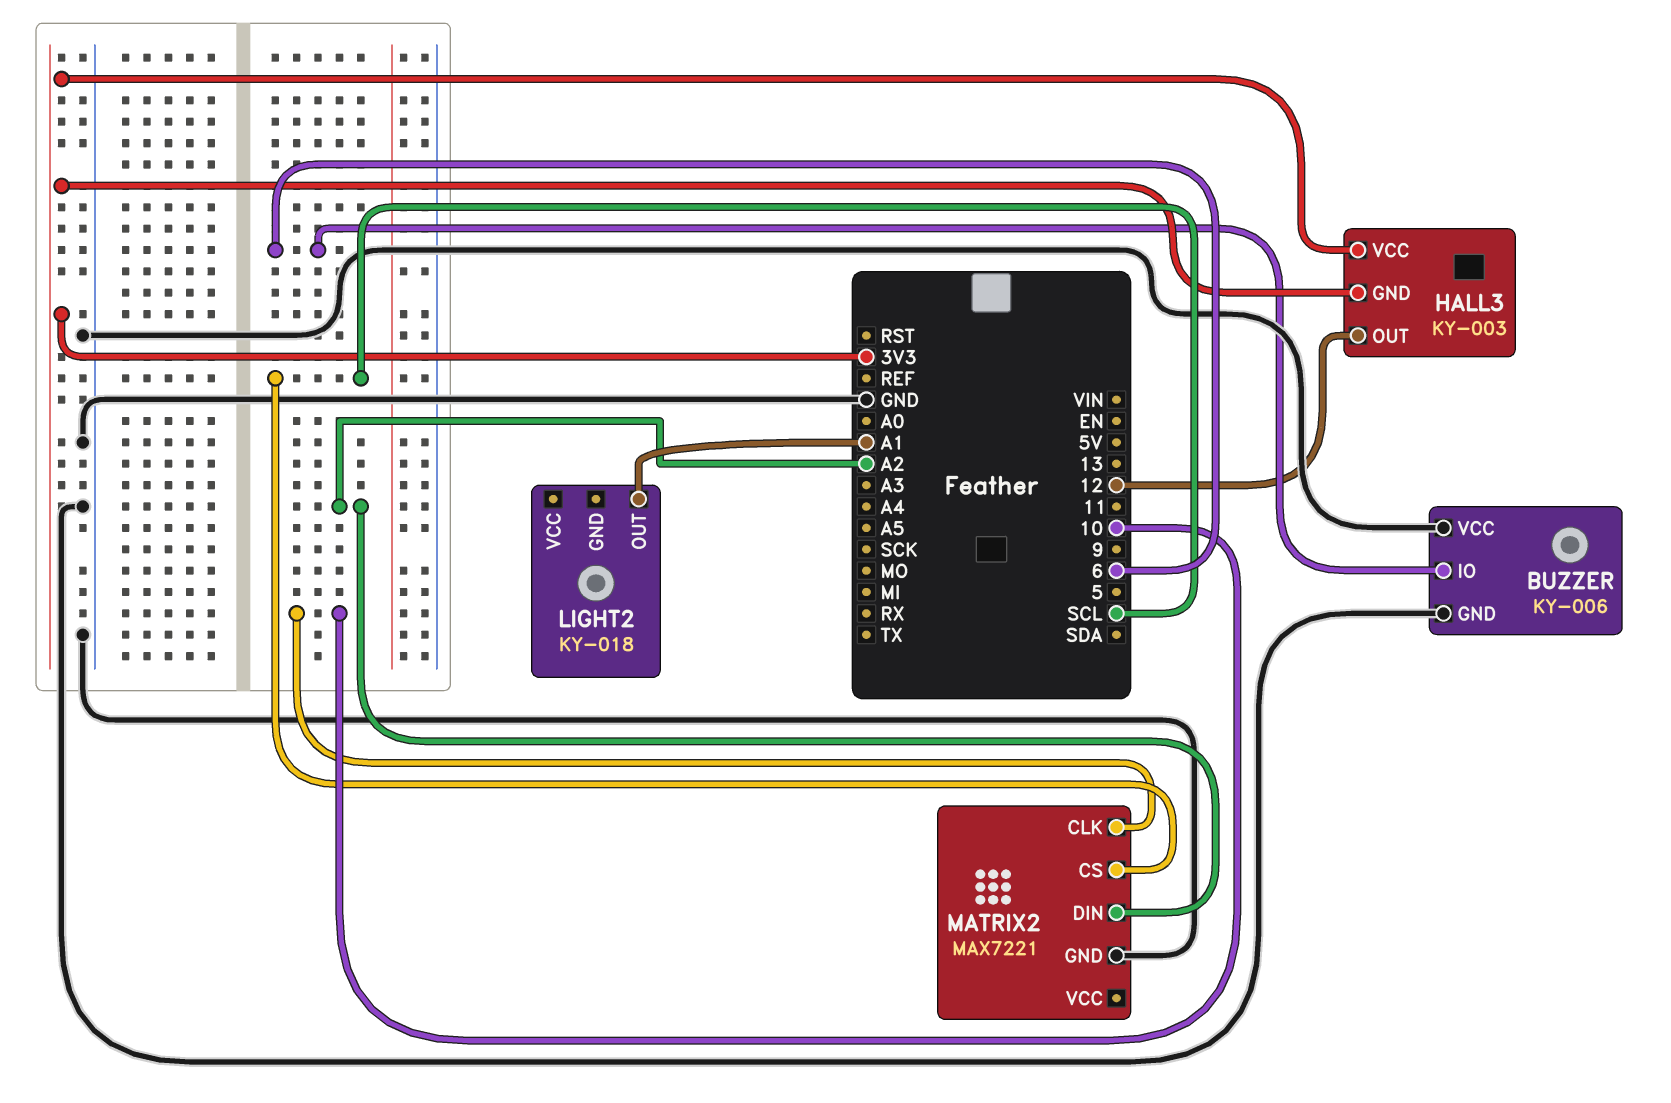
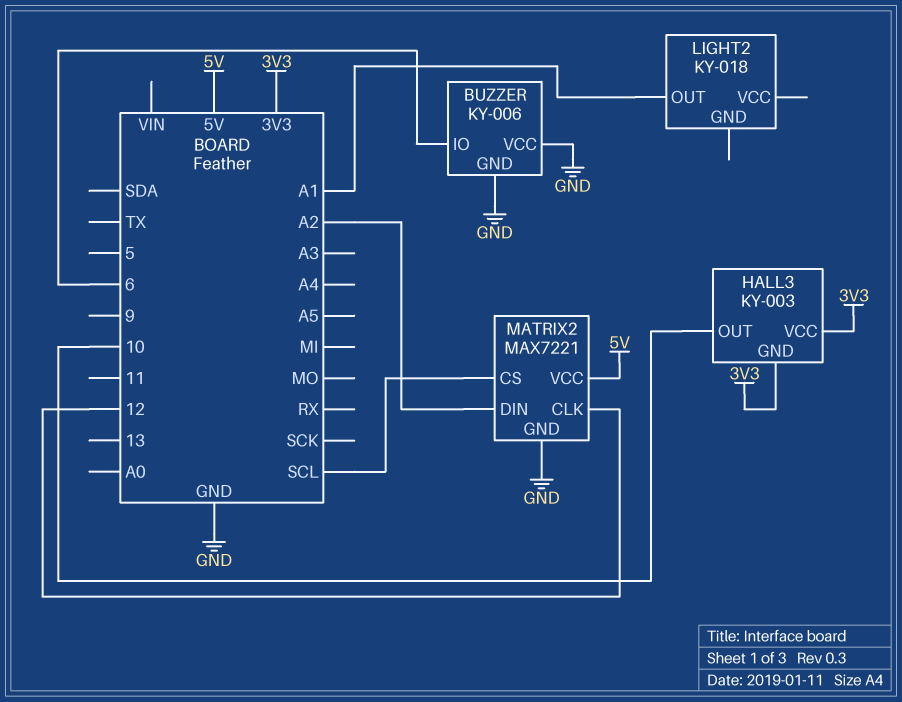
HALL3 pin OUT: 12 -> 10
MATRIX2 pin CLK: 10 -> 12
MATRIX2 pin VCC: none -> 5V

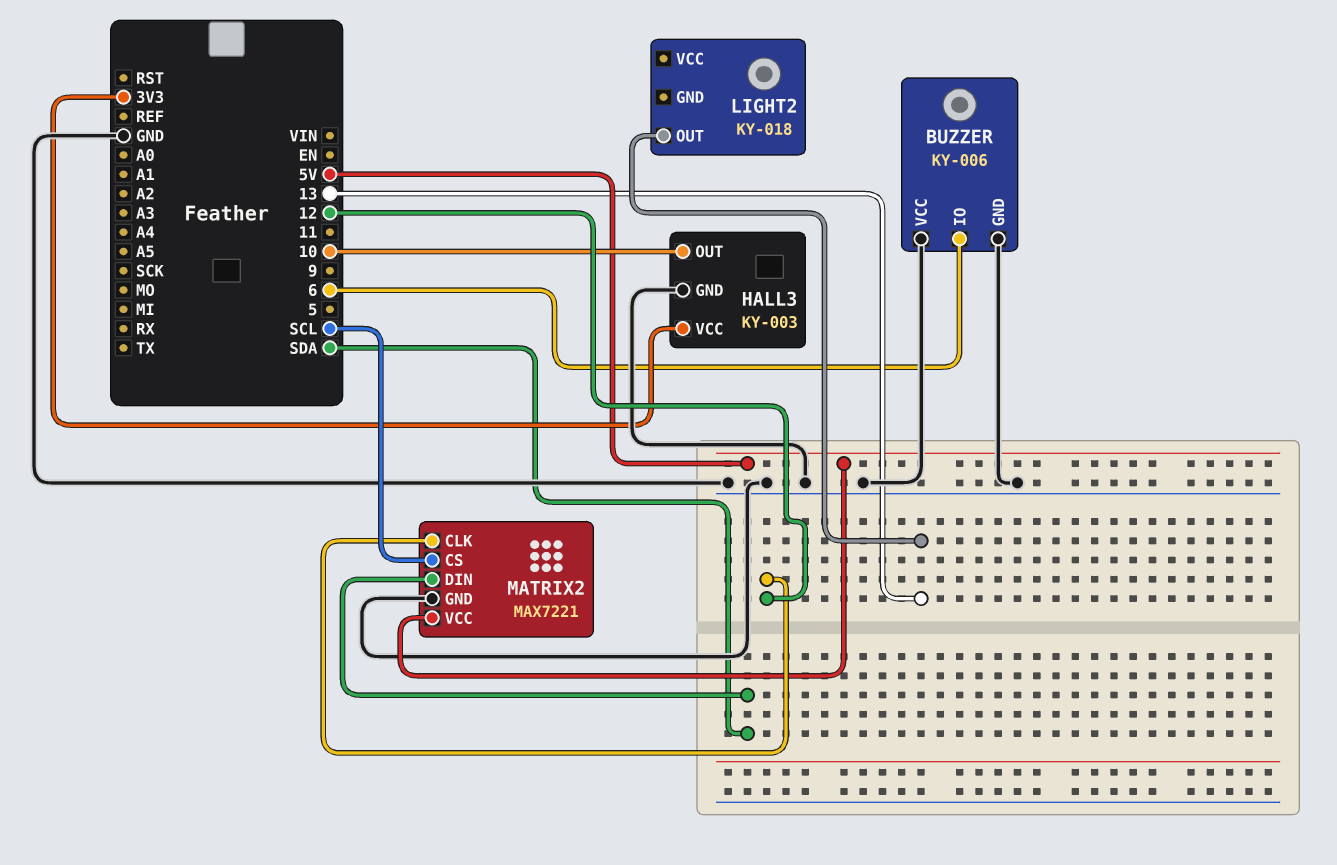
HALL3 pin GND: 3V3 -> GND
LIGHT2 pin OUT: A1 -> 13
MATRIX2 pin DIN: A2 -> SDA

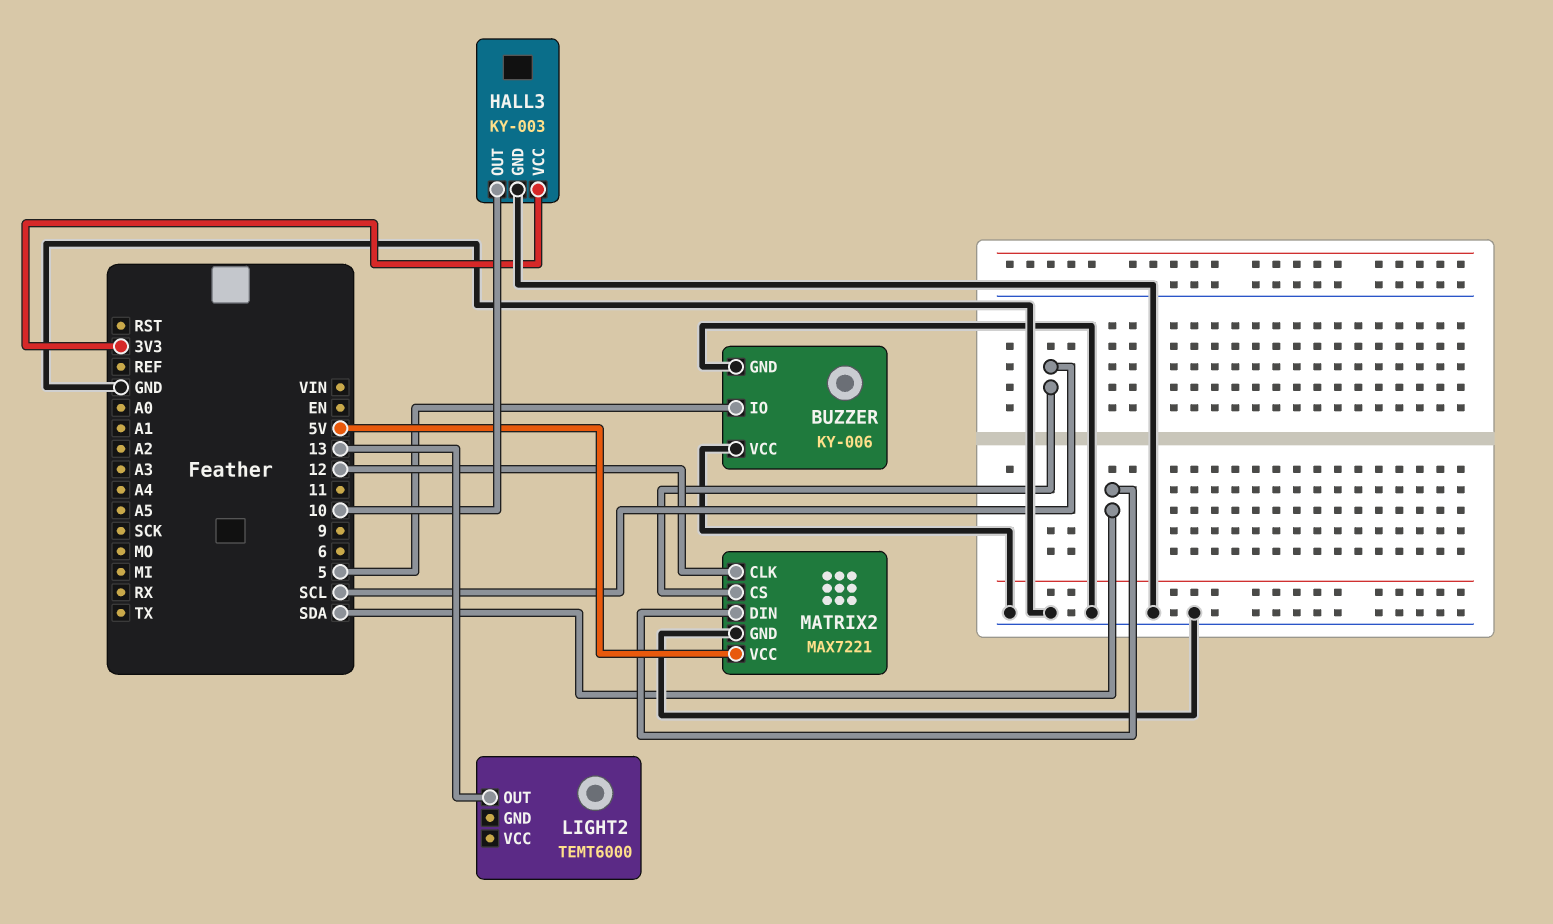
BUZZER pin IO: 6 -> 5
LIGHT2: KY-018 -> TEMT6000

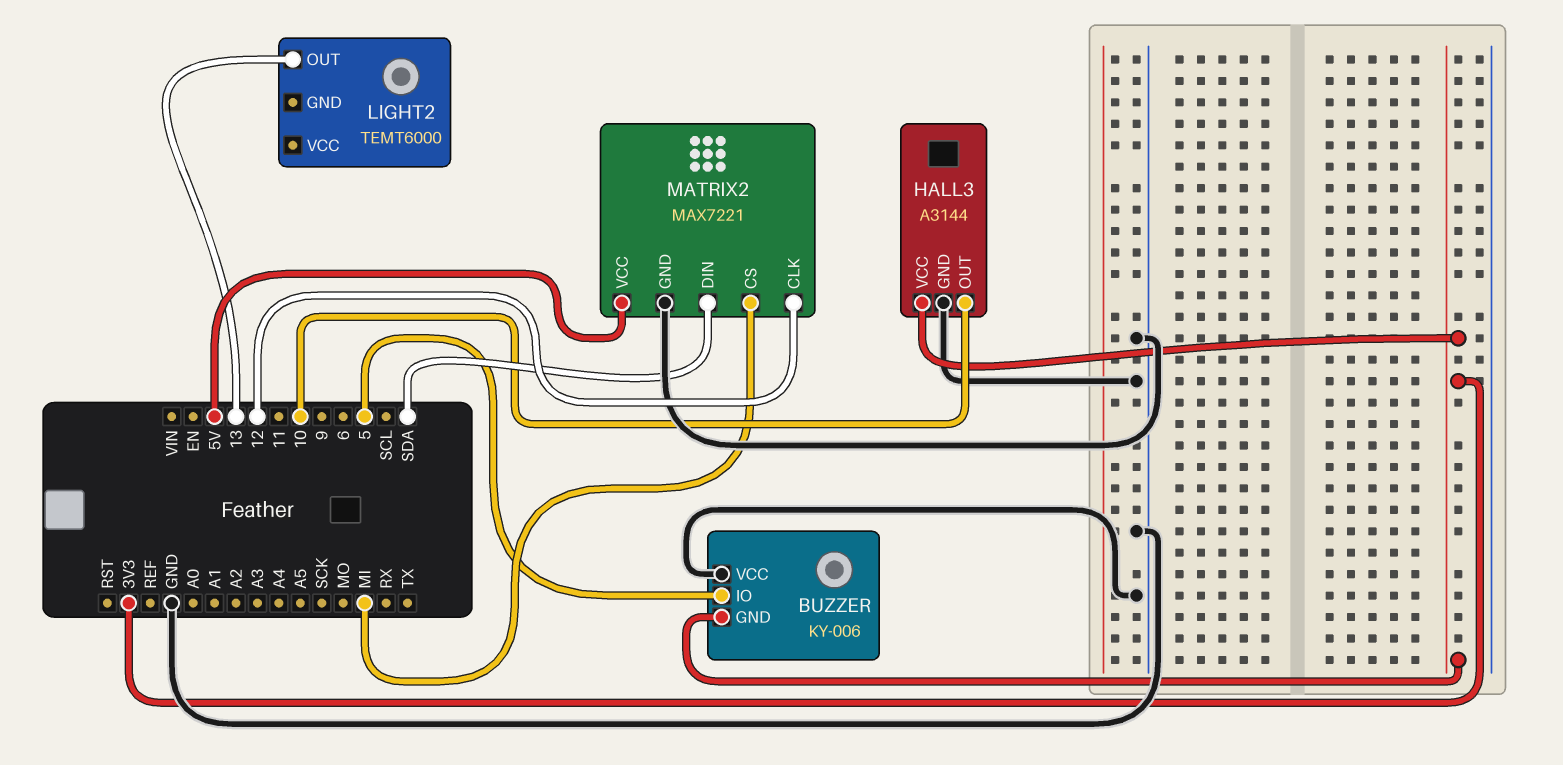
BUZZER pin GND: GND -> 3V3
HALL3: KY-003 -> A3144
MATRIX2 pin CS: SCL -> MI

